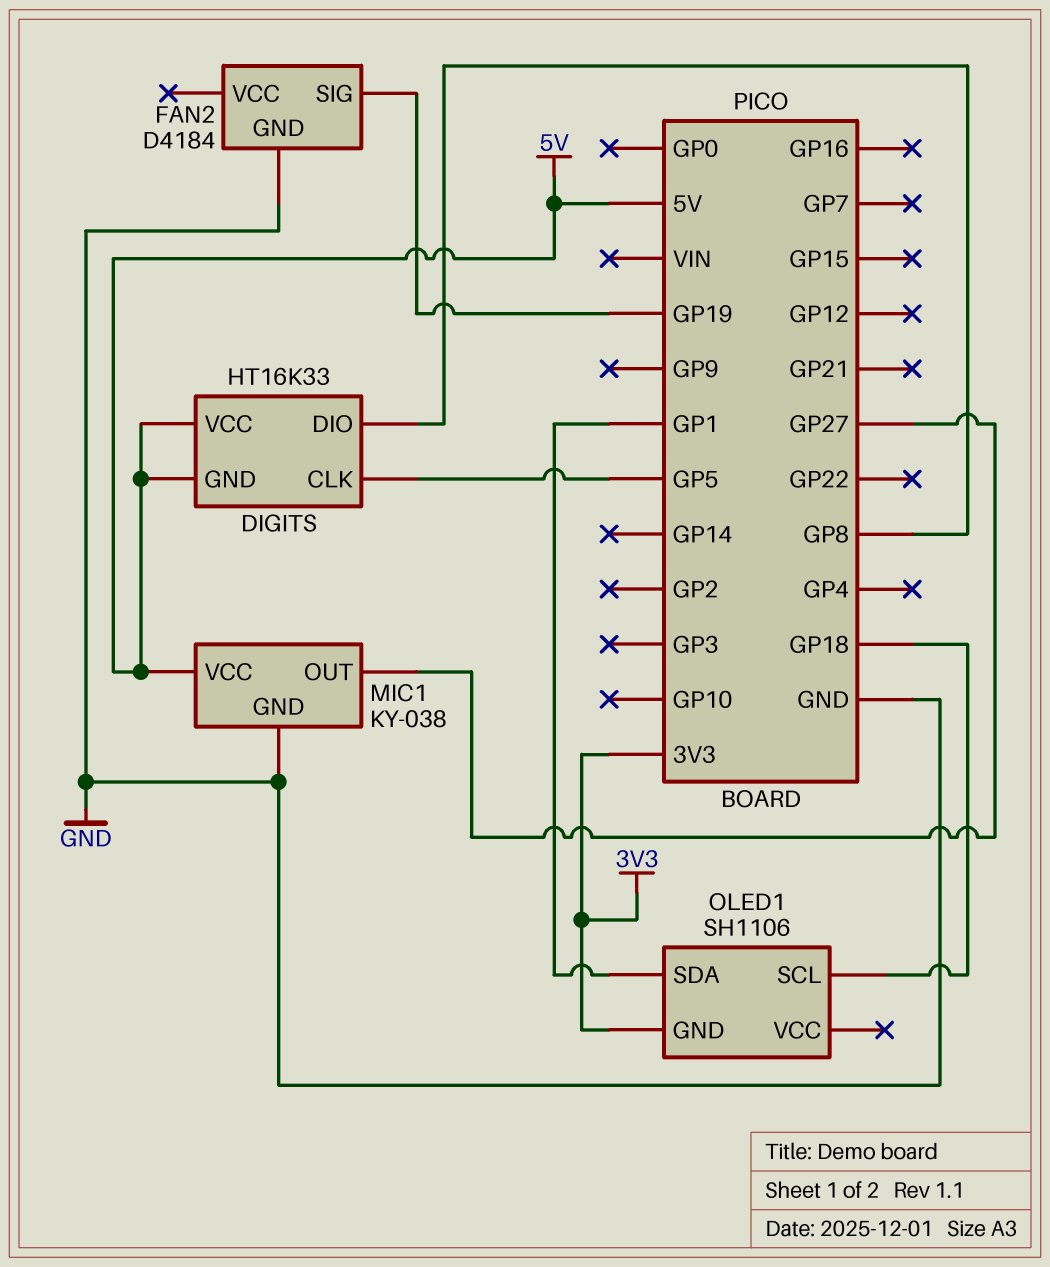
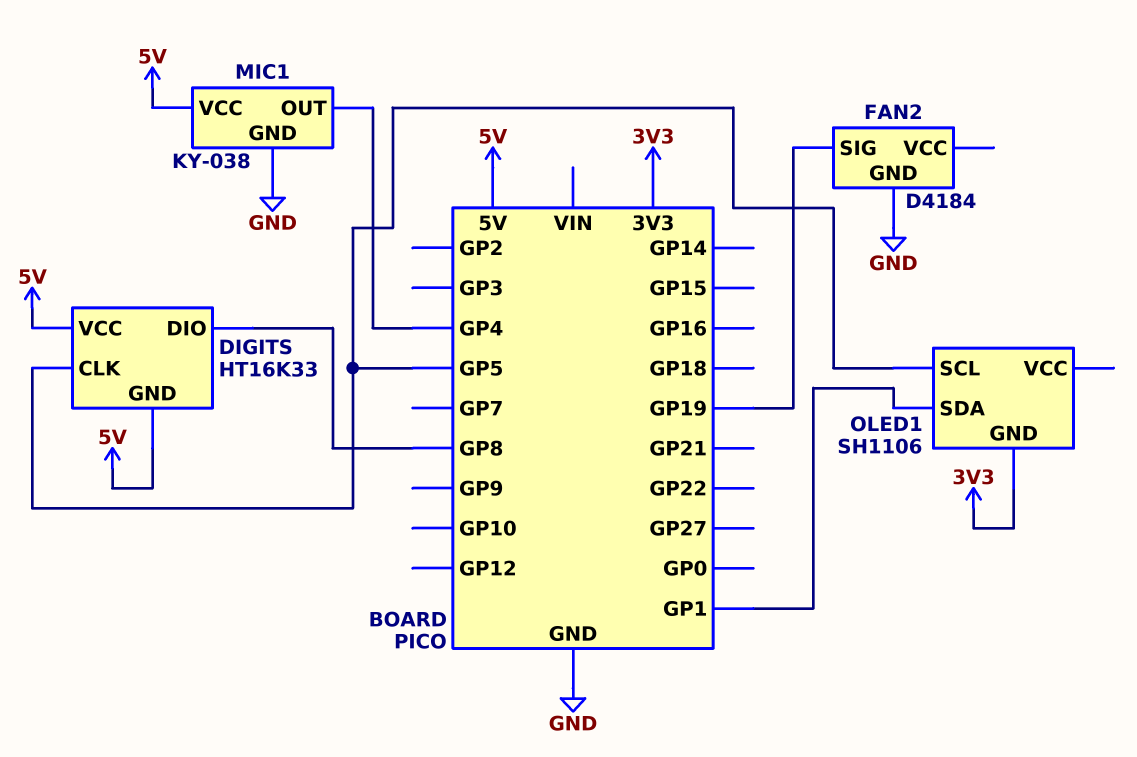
MIC1 pin OUT: GP27 -> GP4
OLED1 pin SCL: GP18 -> GP5

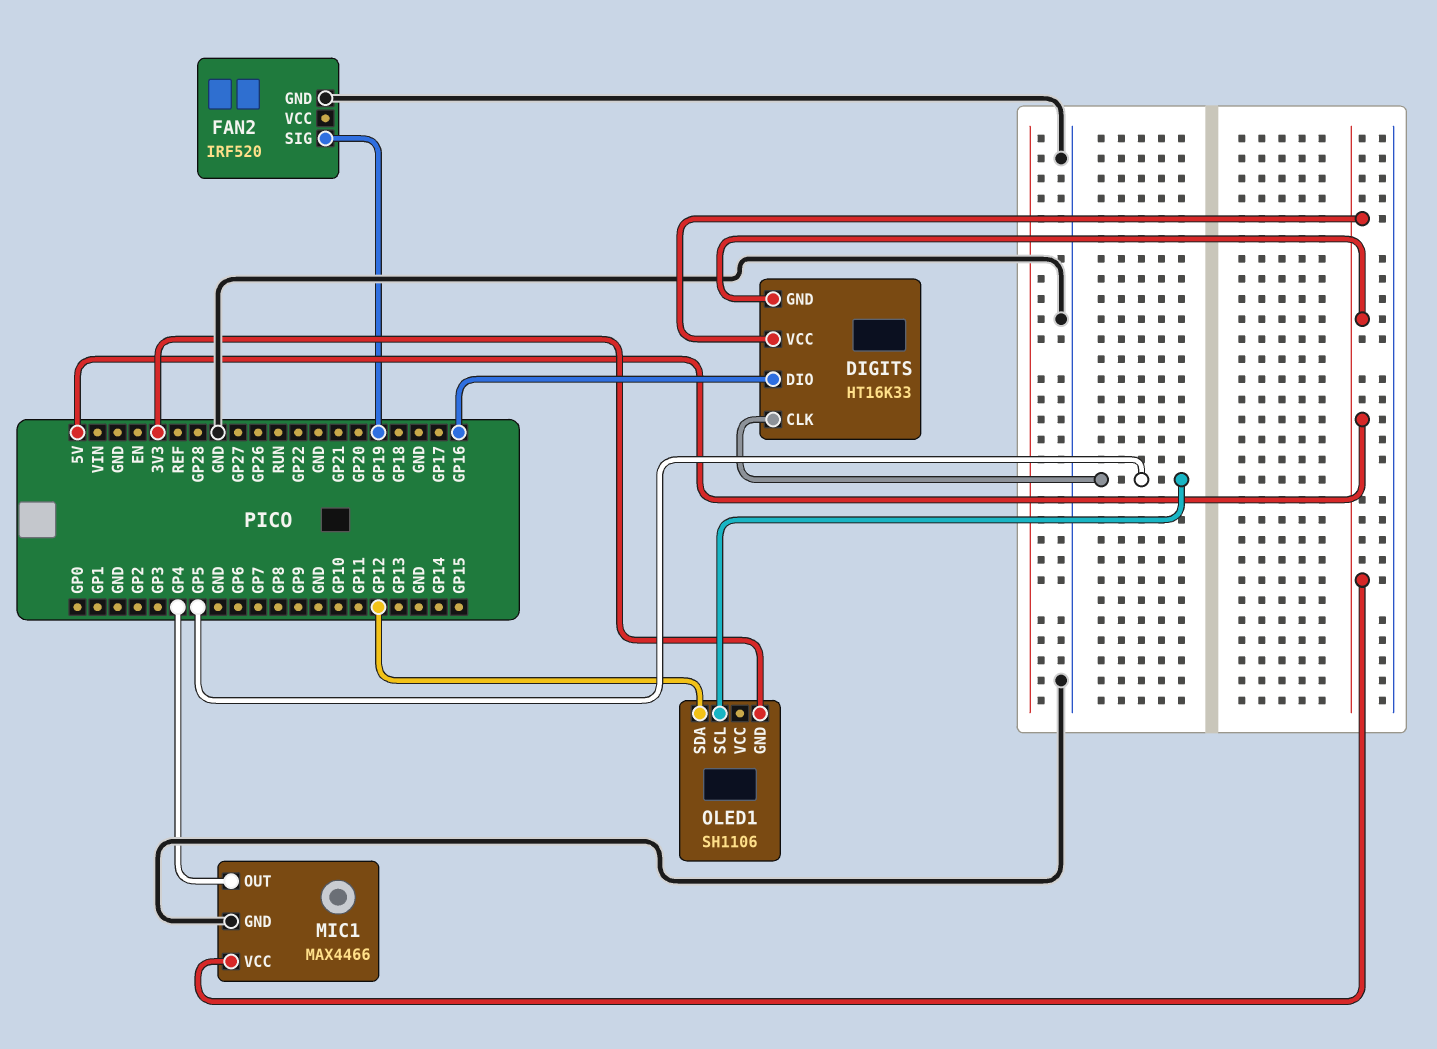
DIGITS pin DIO: GP8 -> GP16
FAN2: D4184 -> IRF520
MIC1: KY-038 -> MAX4466
OLED1 pin SDA: GP1 -> GP12

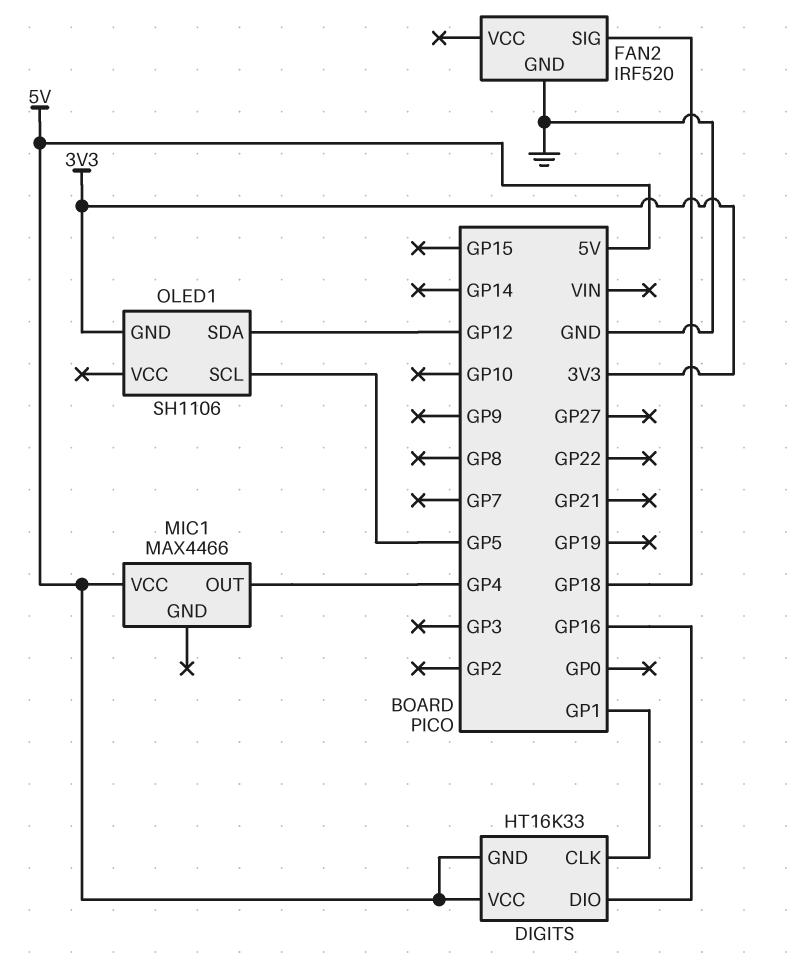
DIGITS pin CLK: GP5 -> GP1
FAN2 pin SIG: GP19 -> GP18
MIC1 pin GND: GND -> none

